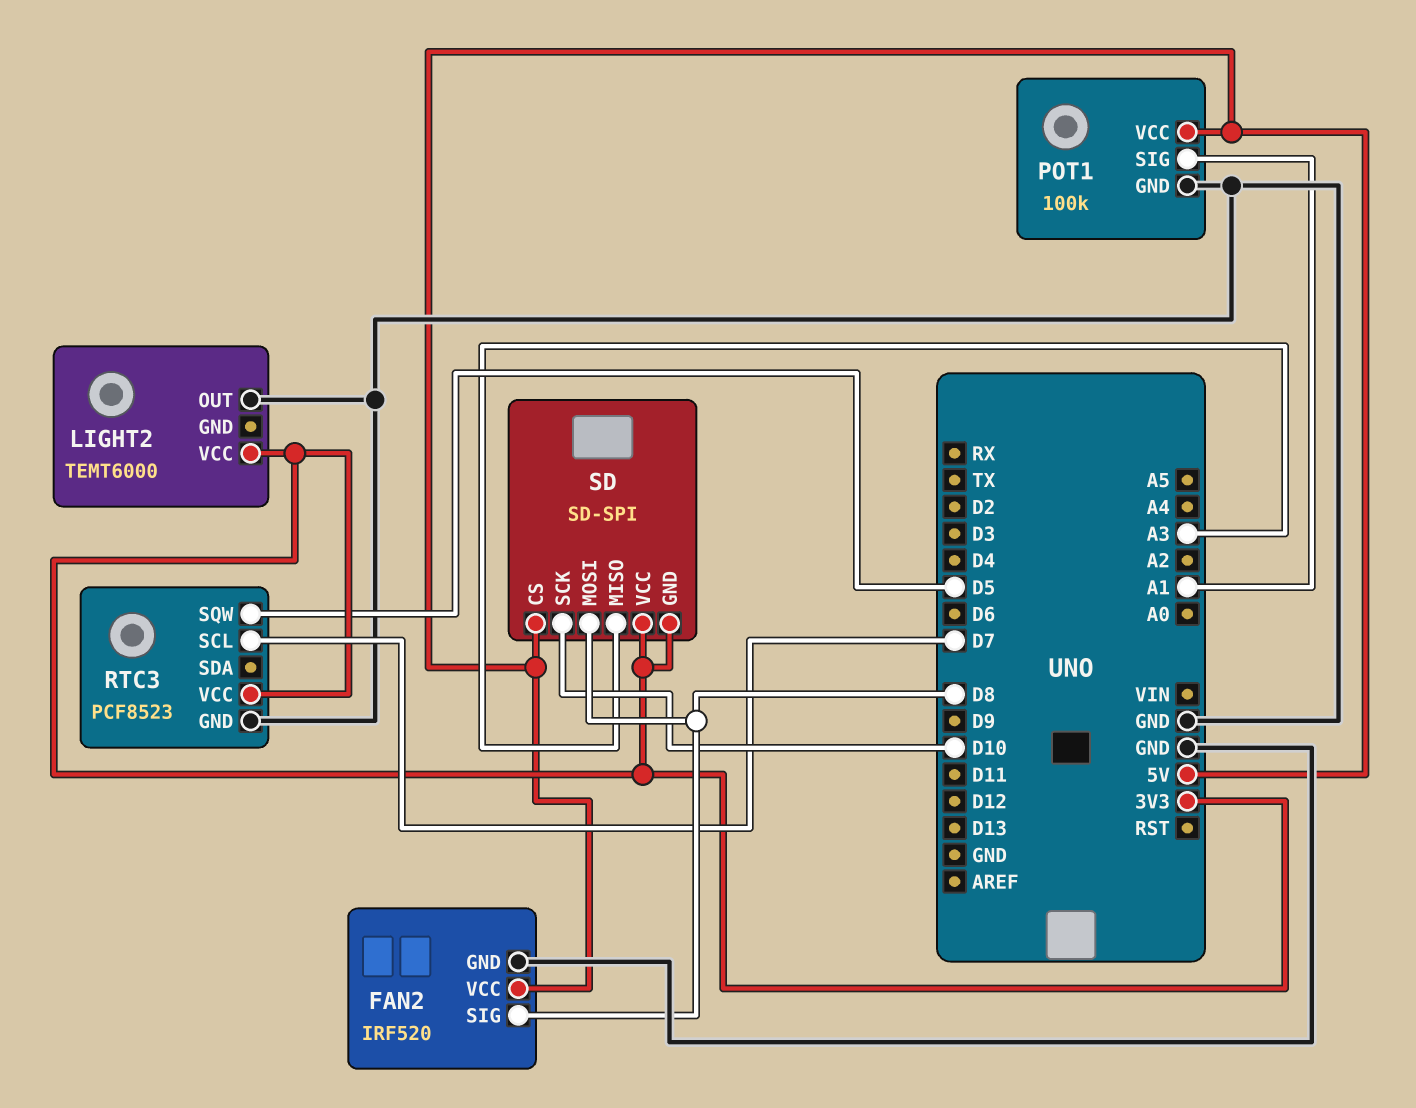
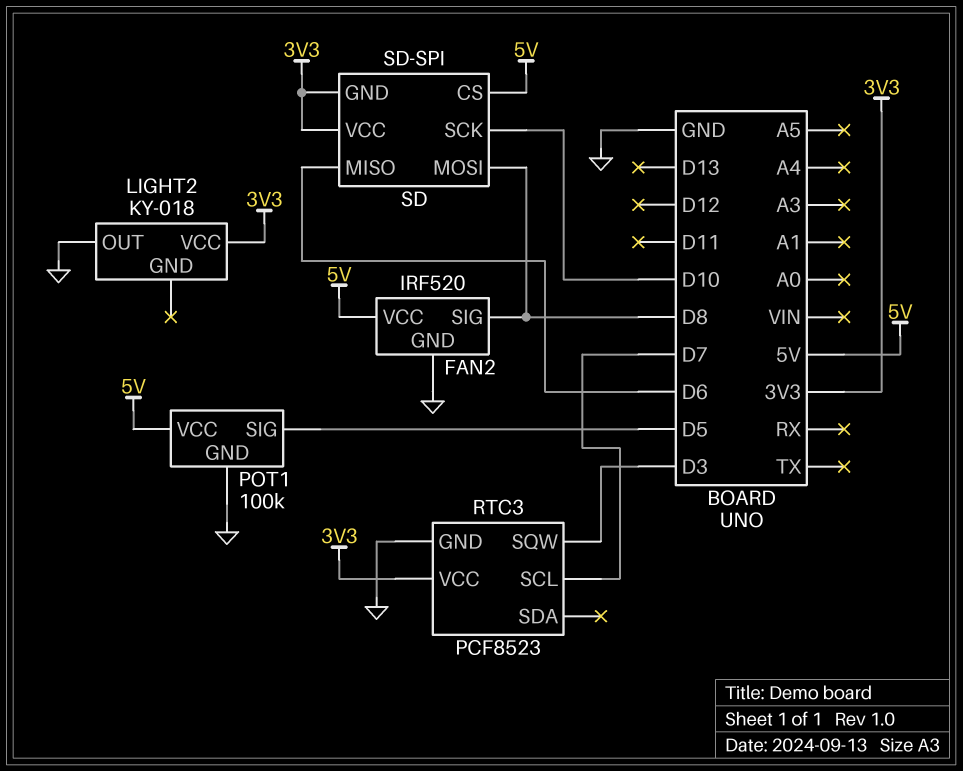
LIGHT2: TEMT6000 -> KY-018
POT1 pin SIG: A1 -> D5
RTC3 pin SQW: D5 -> D3
SD pin MISO: A3 -> D6

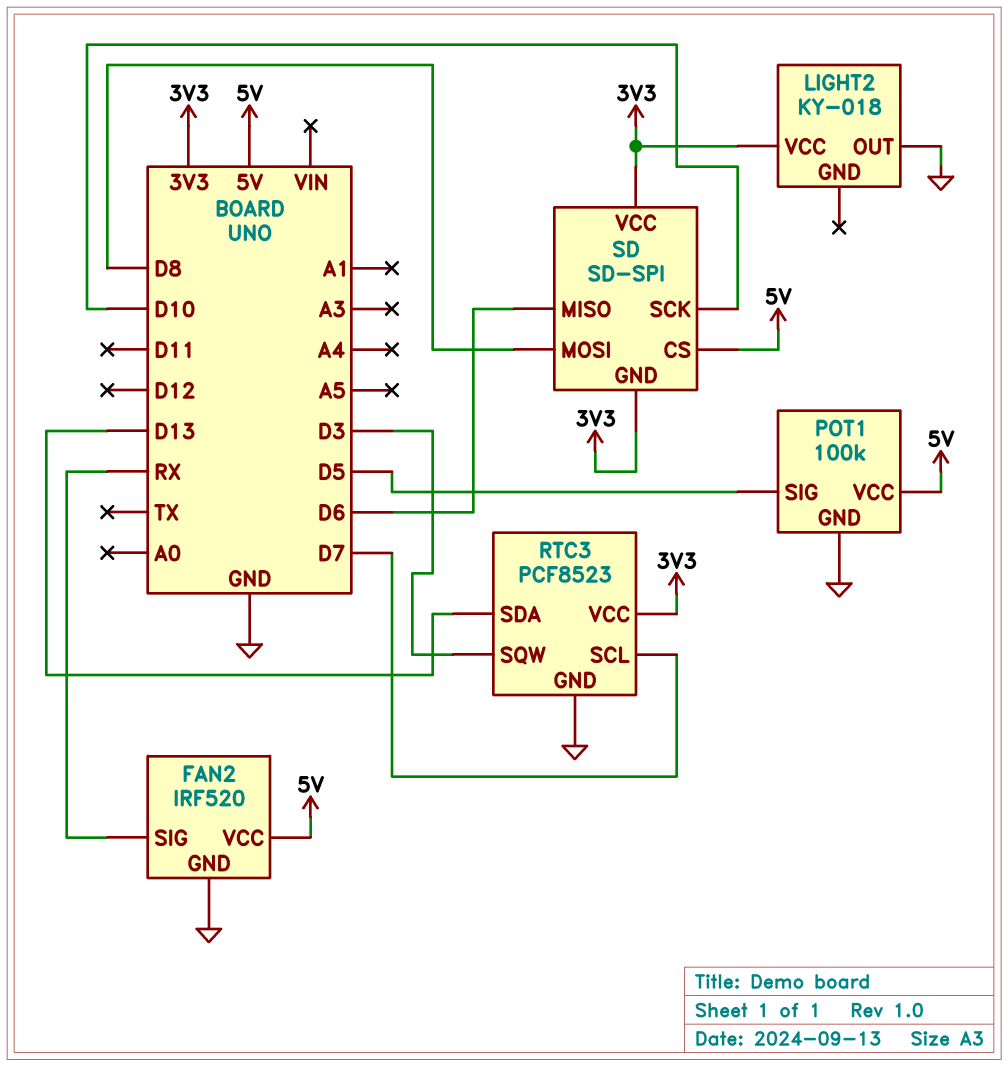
FAN2 pin SIG: D8 -> RX
RTC3 pin SDA: none -> D13

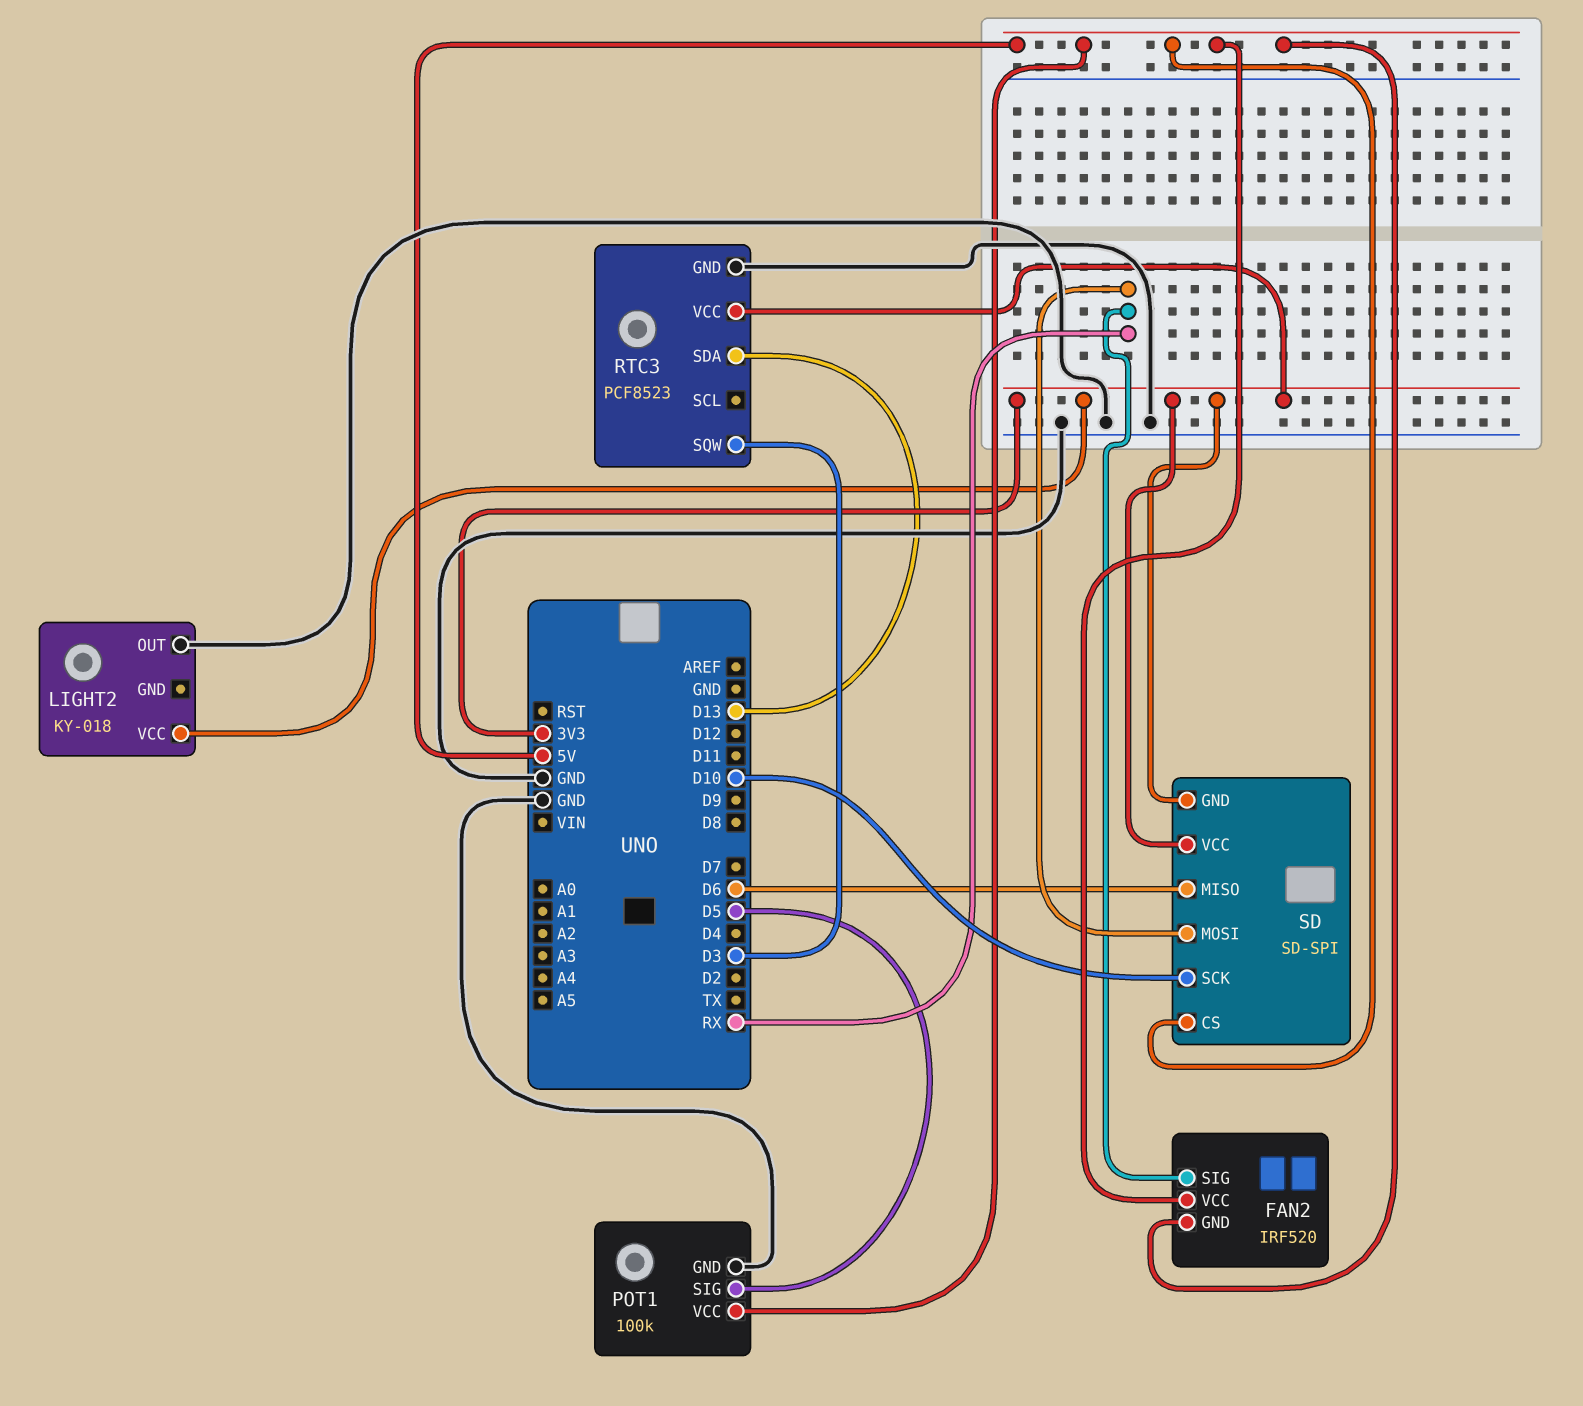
FAN2 pin GND: GND -> 5V
RTC3 pin SCL: D7 -> none
SD pin MOSI: D8 -> RX

